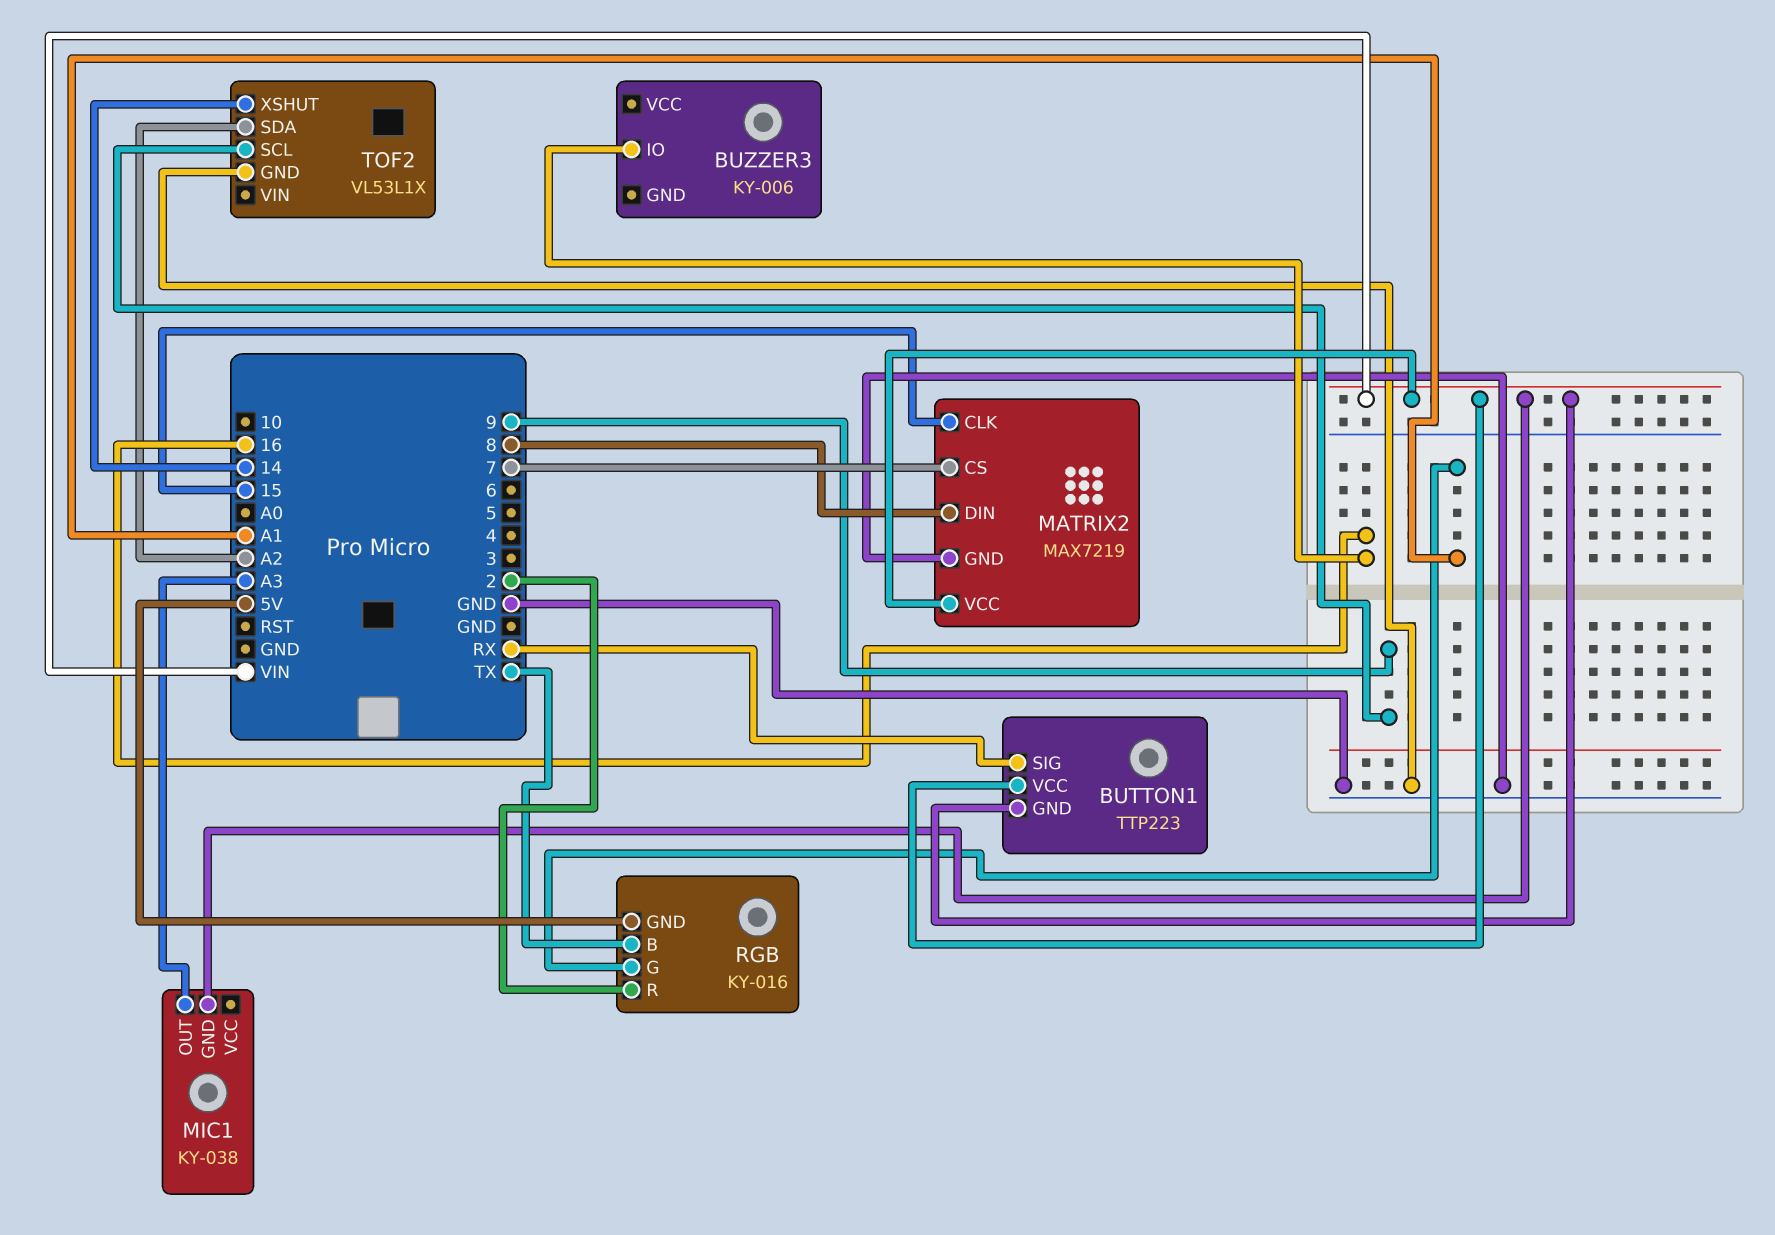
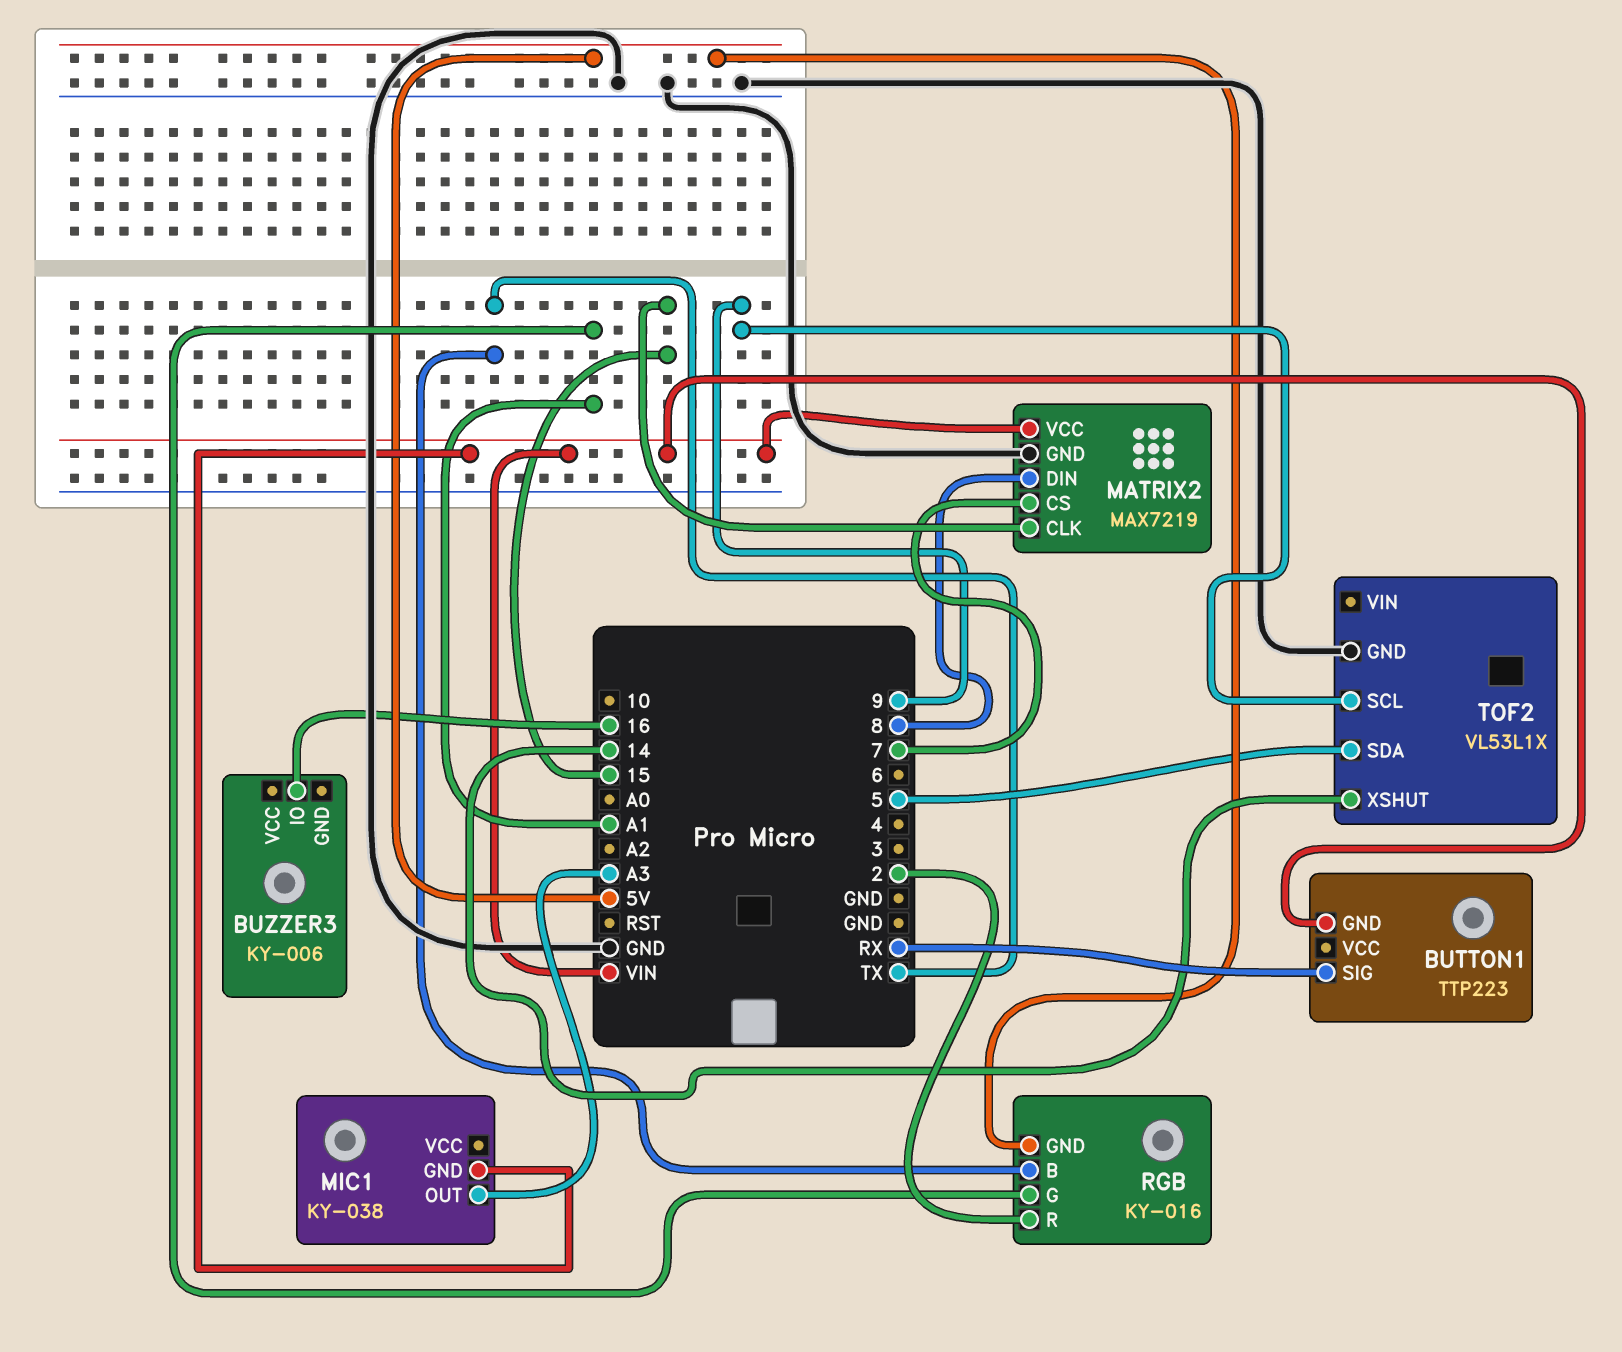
BUTTON1 pin VCC: VIN -> none
TOF2 pin SDA: A2 -> 5

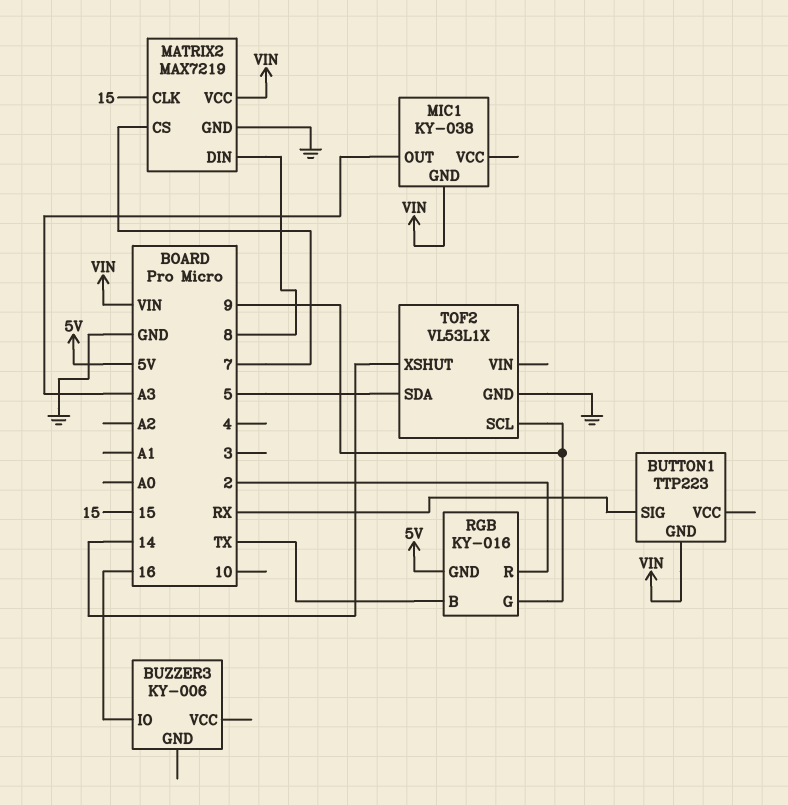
RGB pin G: A1 -> 9

